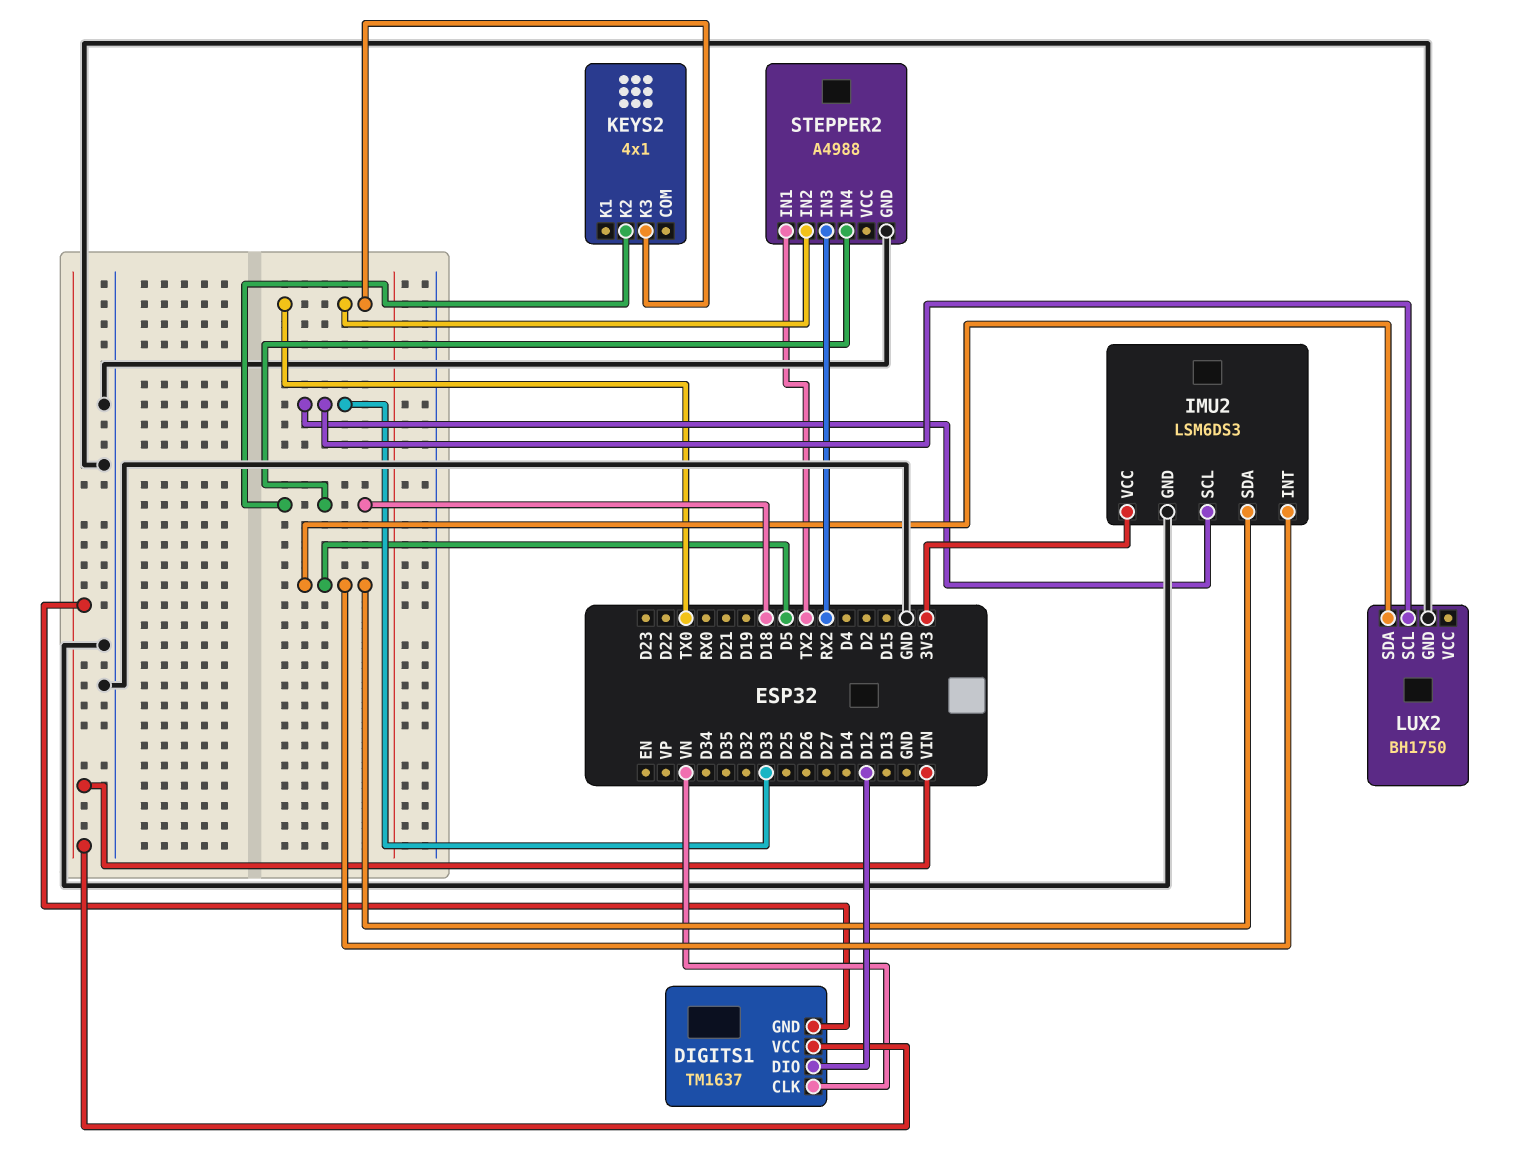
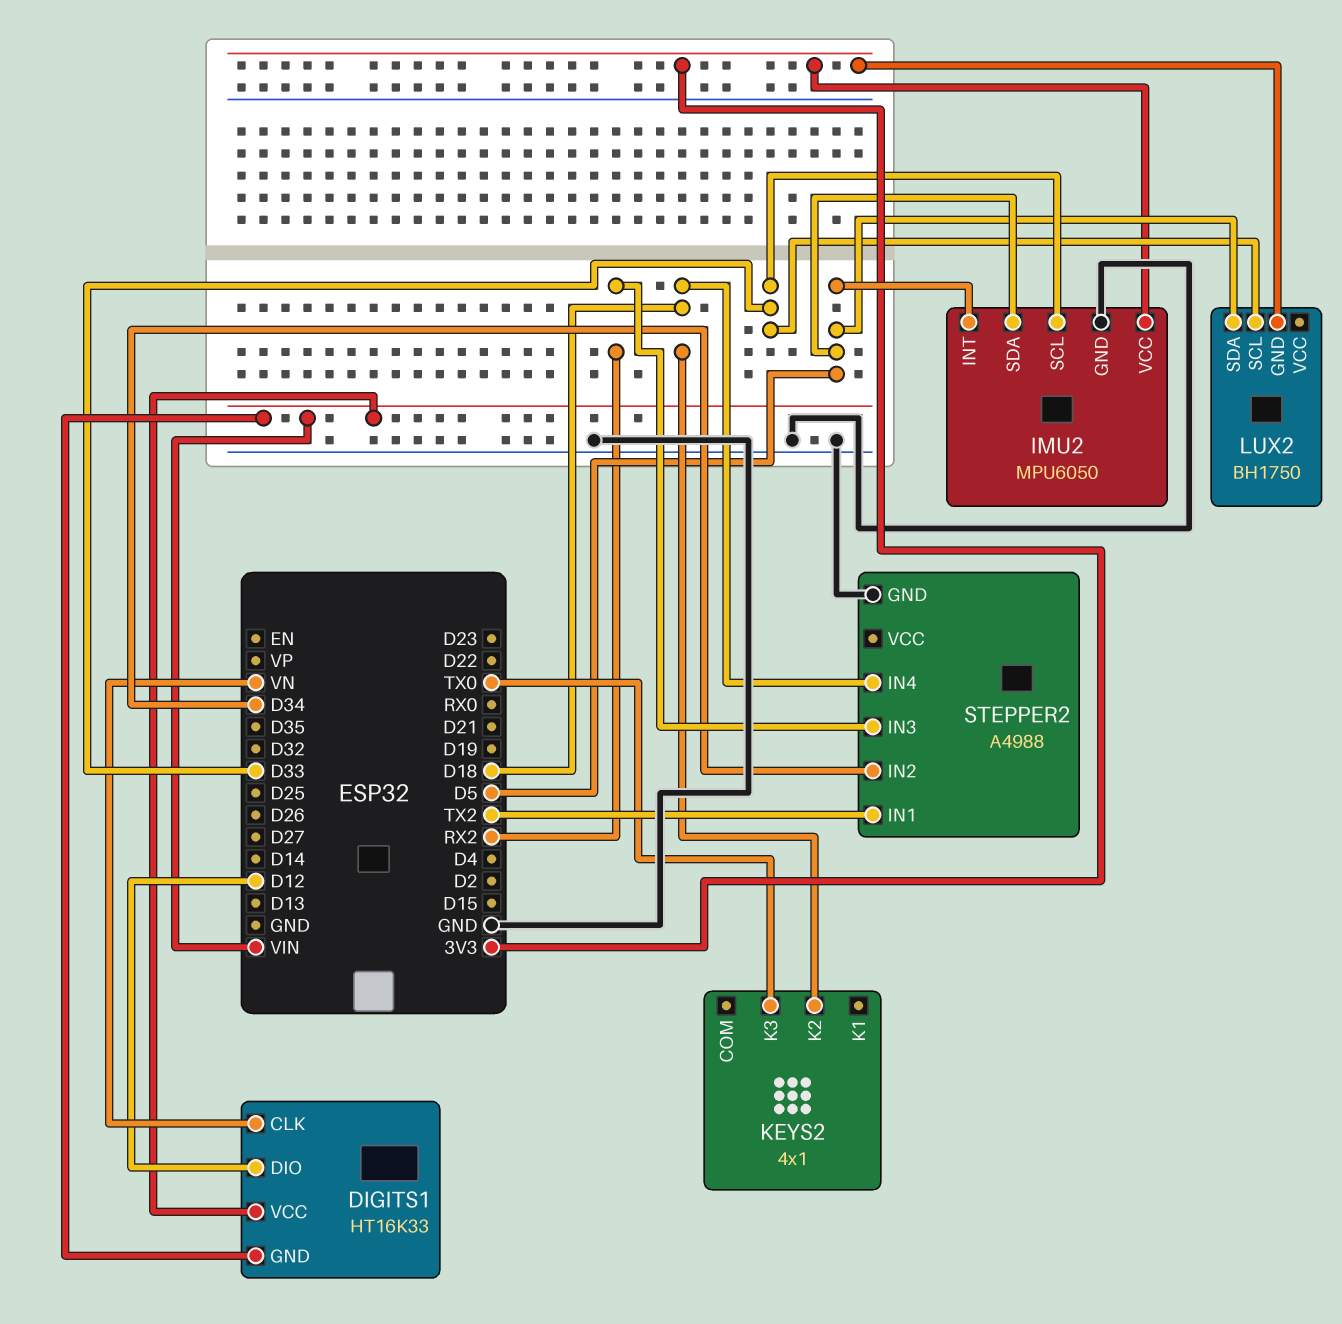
DIGITS1: TM1637 -> HT16K33
IMU2: LSM6DS3 -> MPU6050
LUX2 pin GND: GND -> 3V3
STEPPER2 pin IN2: TX0 -> D34

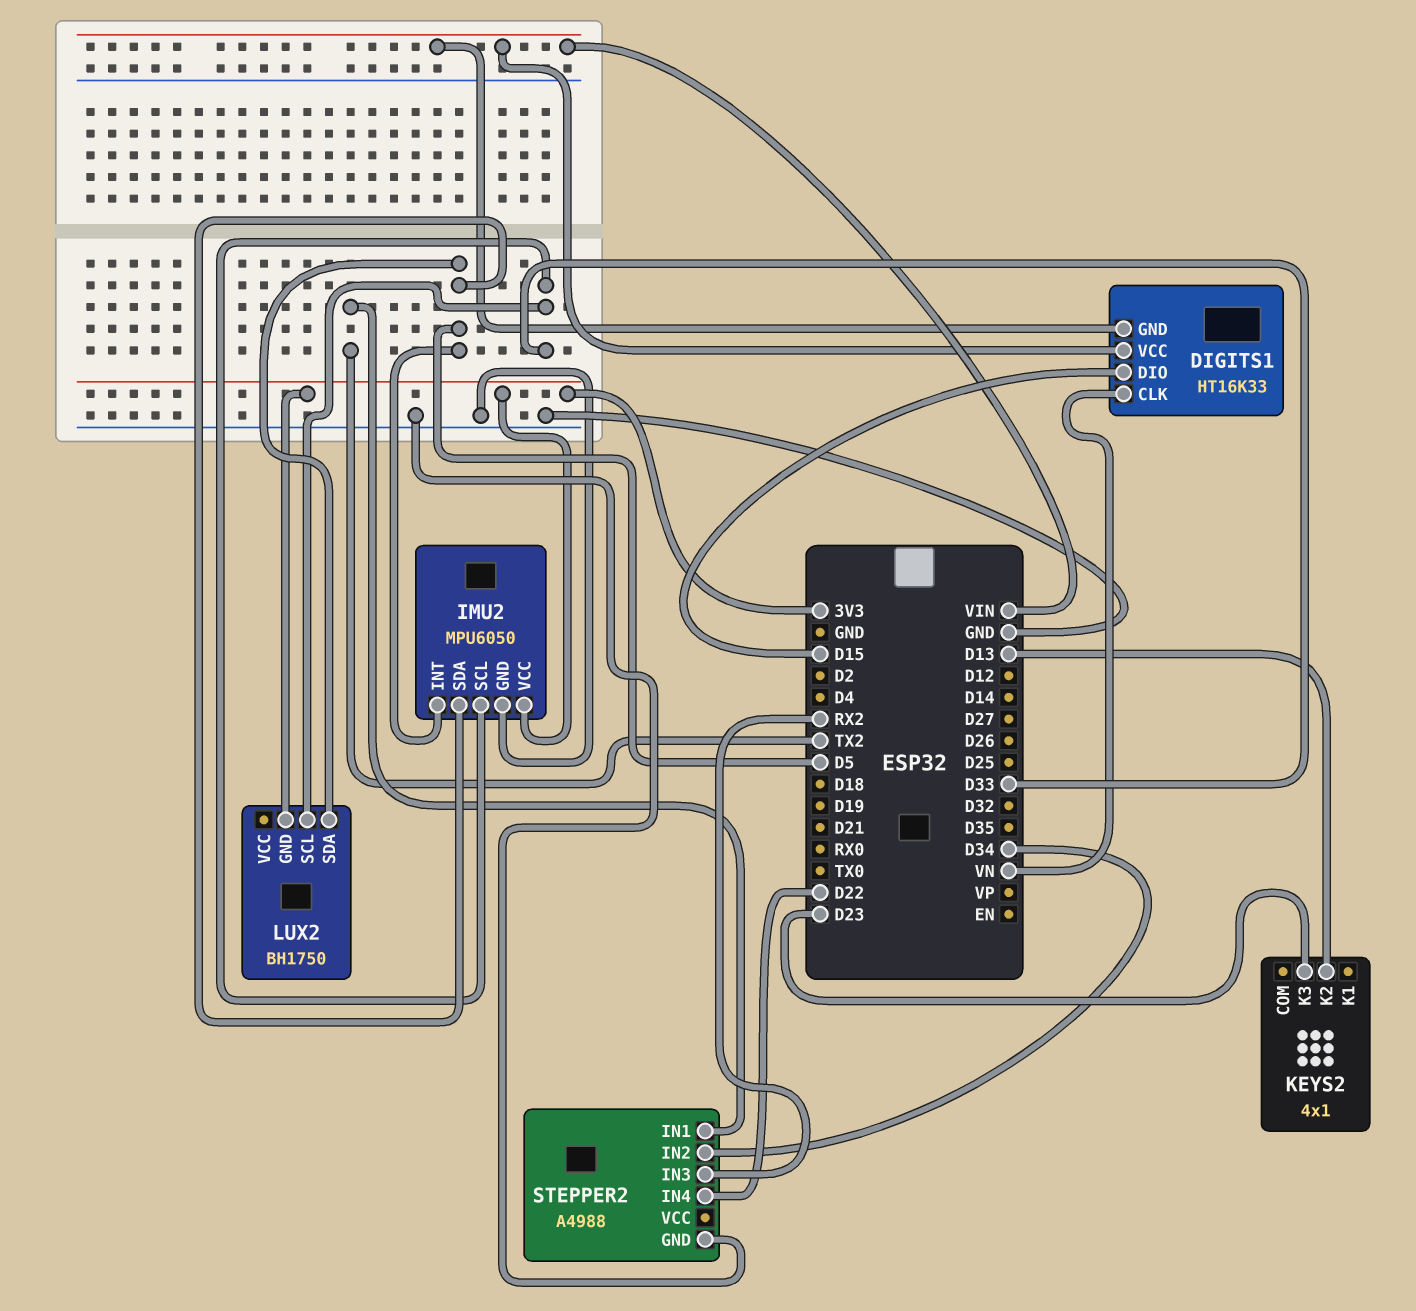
DIGITS1 pin DIO: D12 -> D15
KEYS2 pin K2: D18 -> D13
KEYS2 pin K3: TX0 -> D23
STEPPER2 pin IN4: D18 -> D22

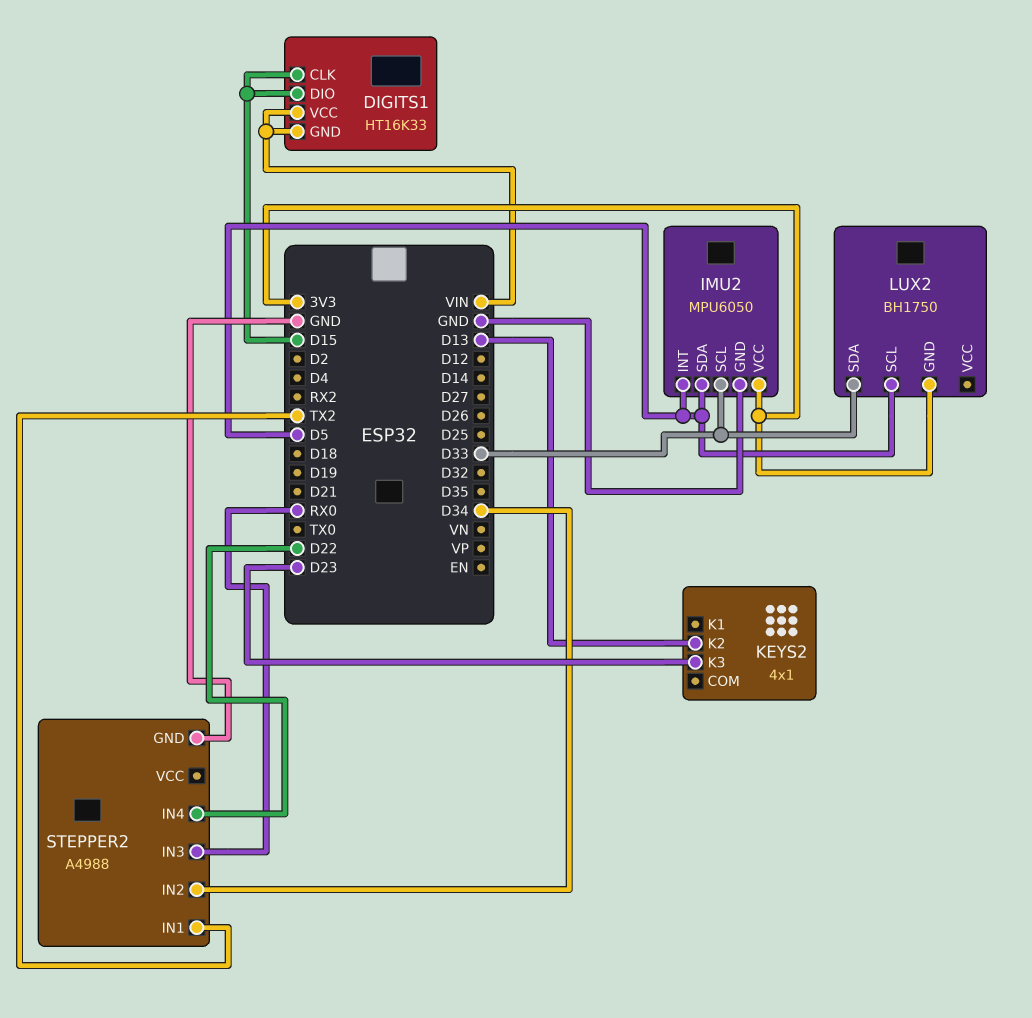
DIGITS1 pin CLK: VN -> D15
LUX2 pin SCL: D33 -> D5
LUX2 pin SDA: D5 -> D33
STEPPER2 pin IN3: RX2 -> RX0

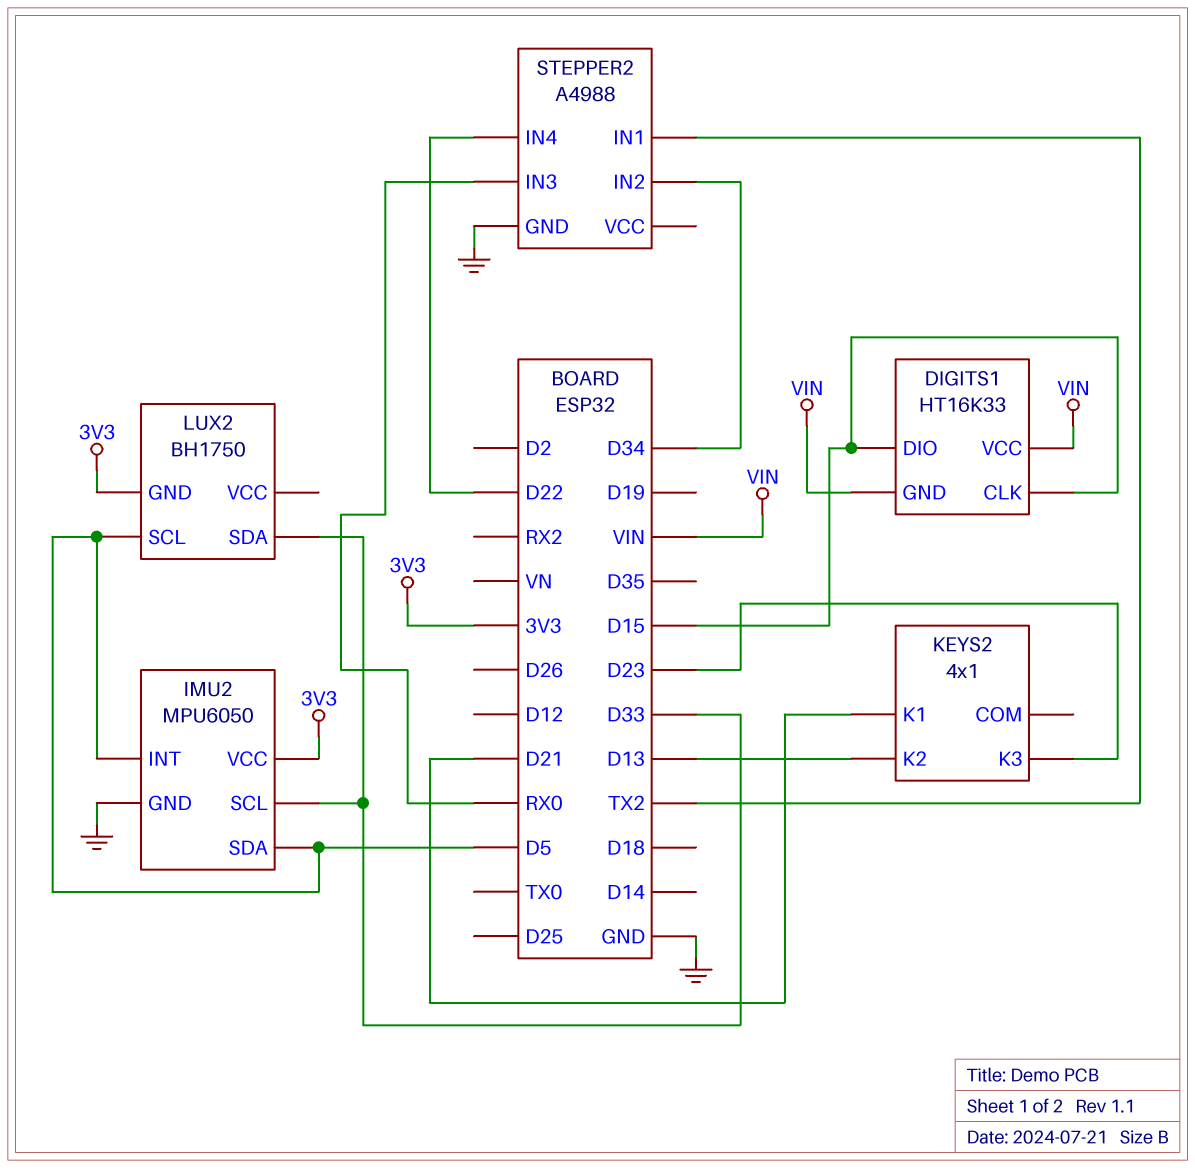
KEYS2 pin K1: none -> D21

